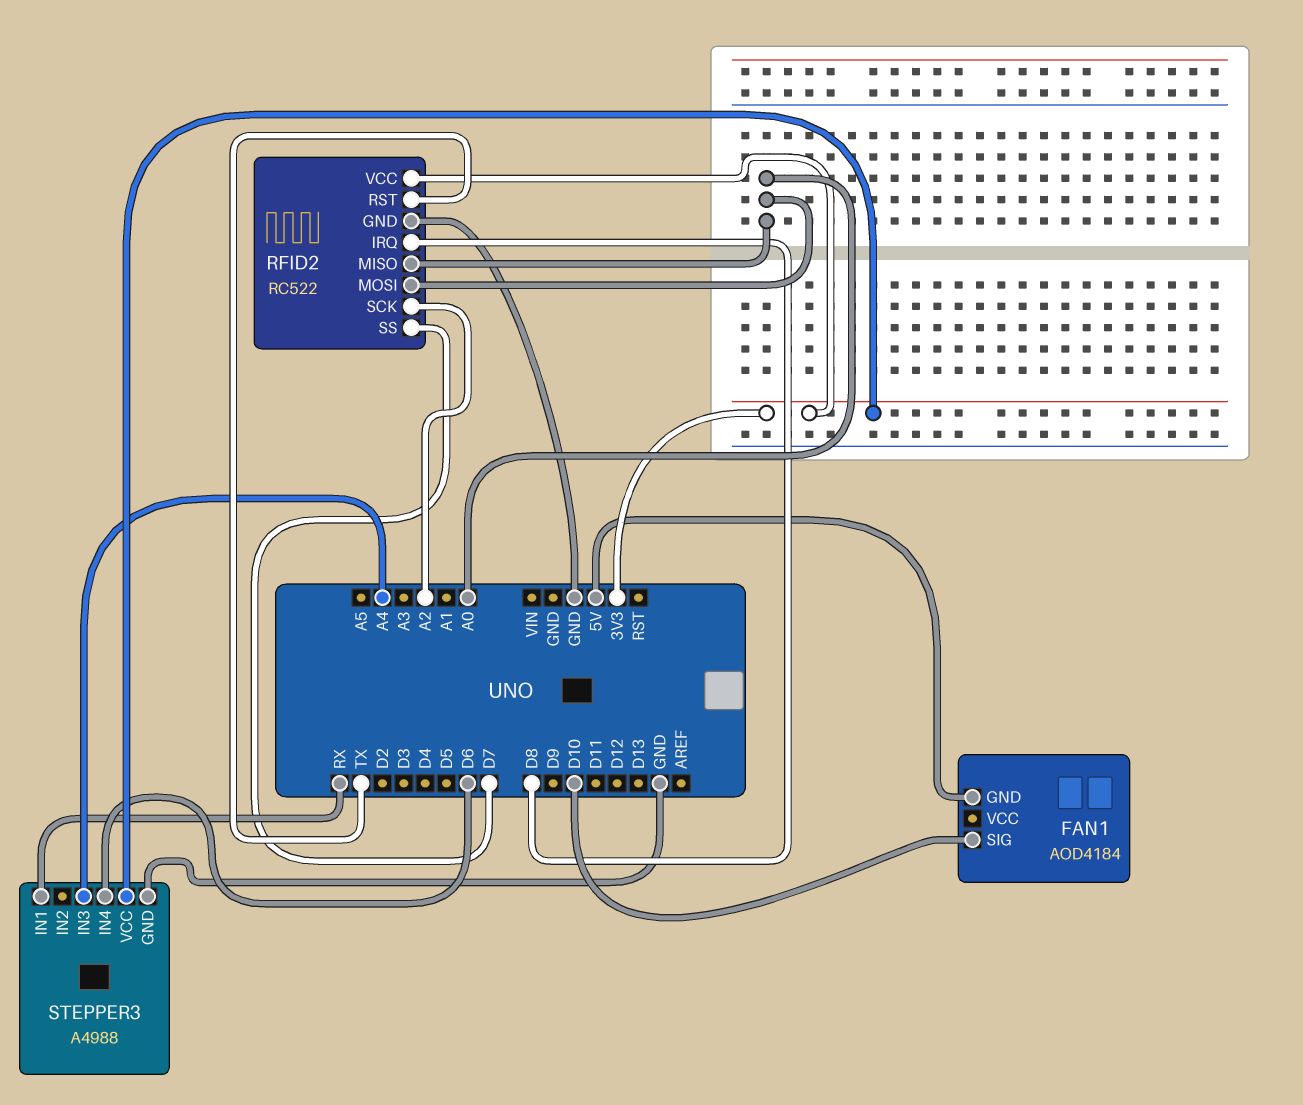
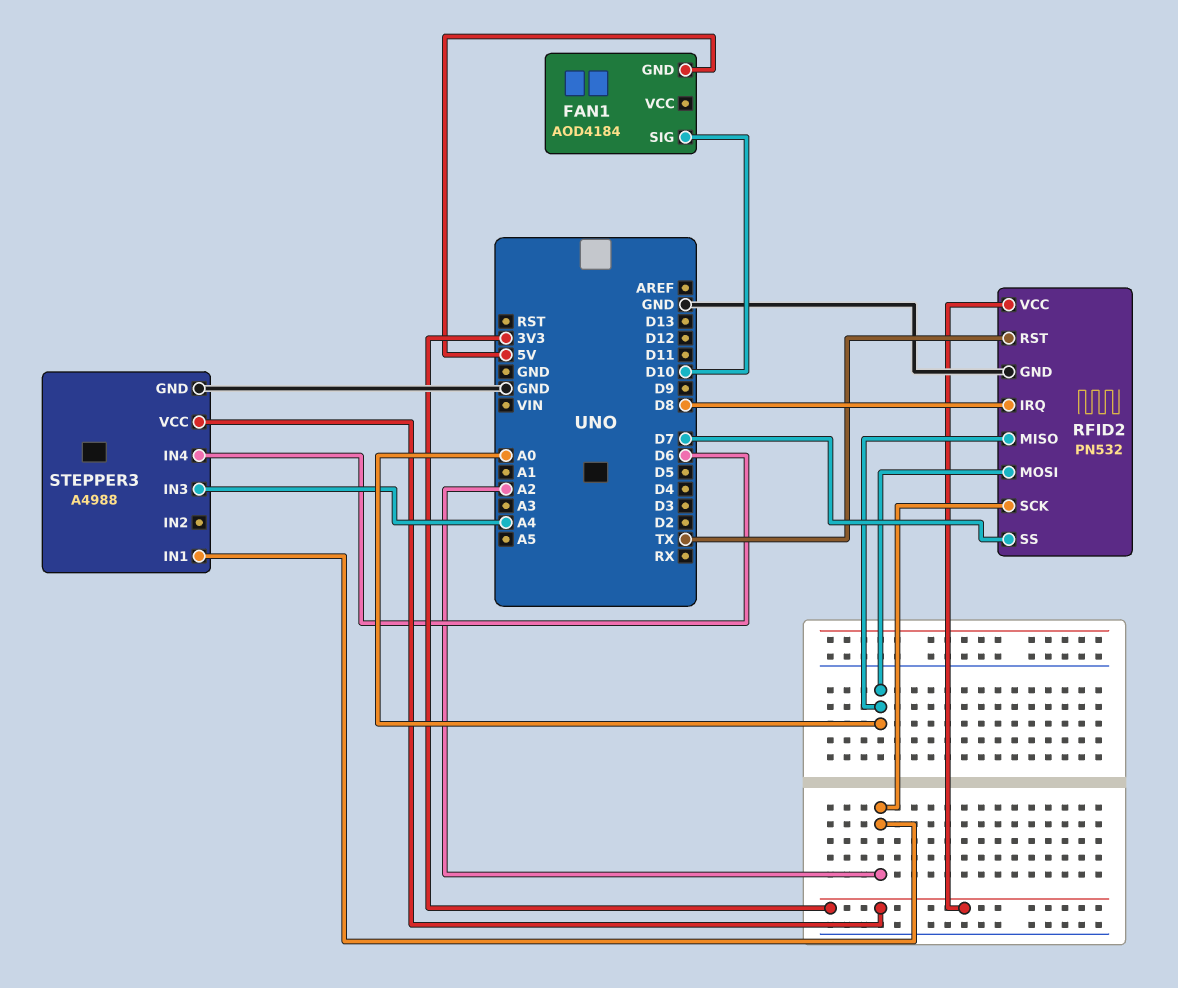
RFID2: RC522 -> PN532
STEPPER3 pin IN1: RX -> A2

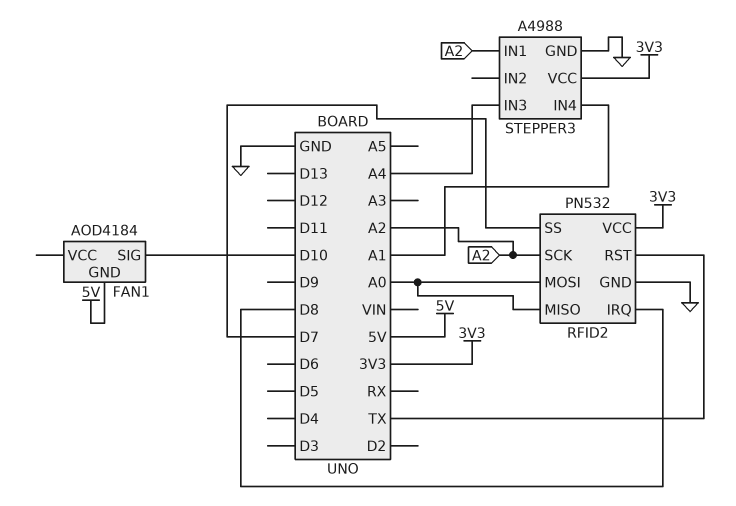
STEPPER3 pin IN4: D6 -> A1

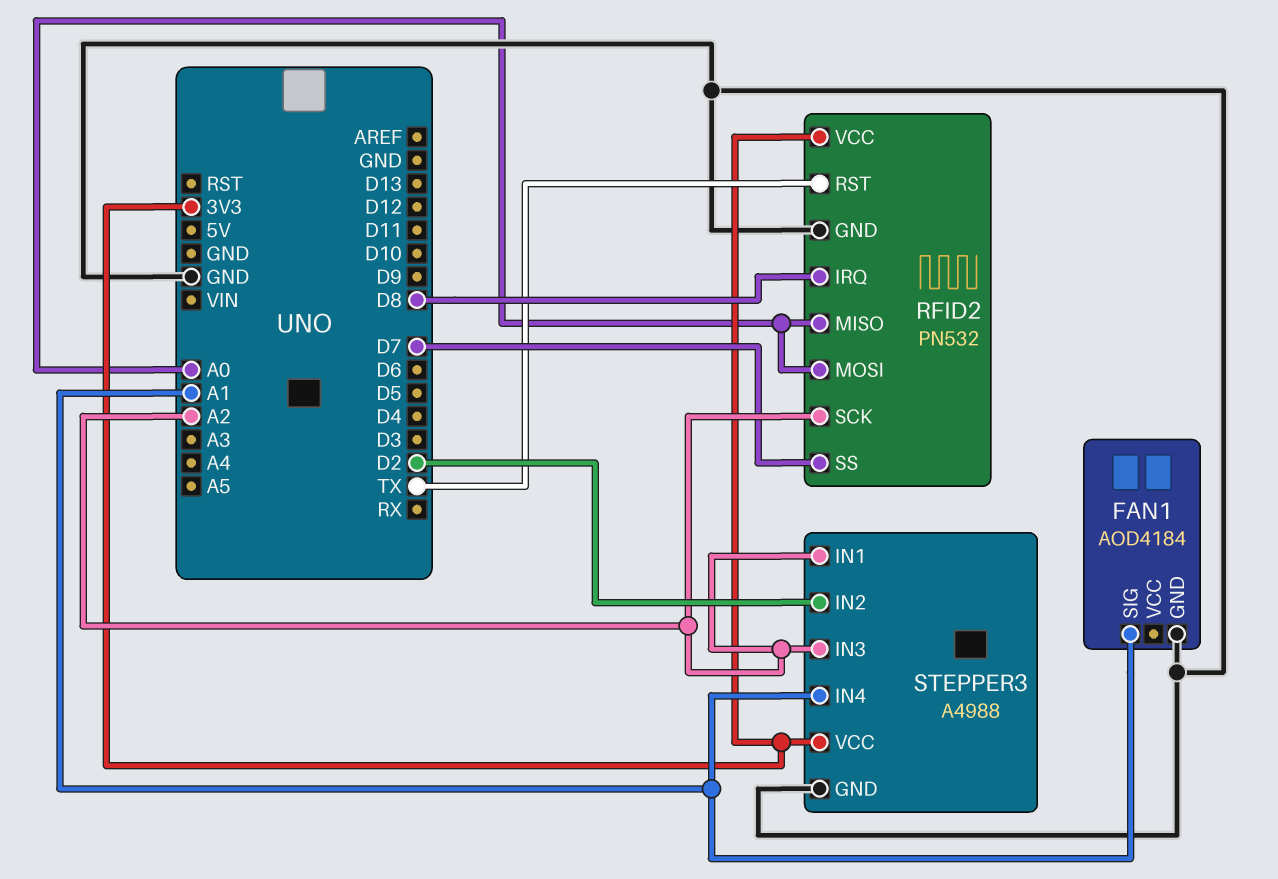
FAN1 pin GND: 5V -> GND
FAN1 pin SIG: D10 -> A1
STEPPER3 pin IN2: none -> D2
STEPPER3 pin IN3: A4 -> A2

